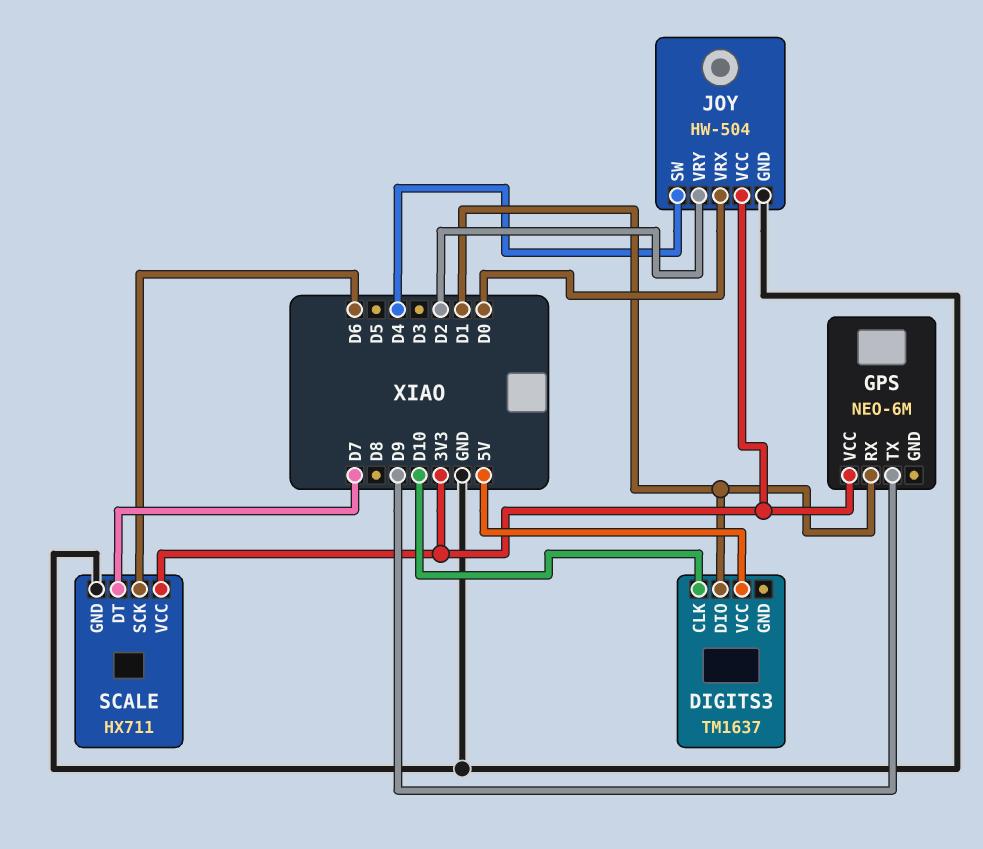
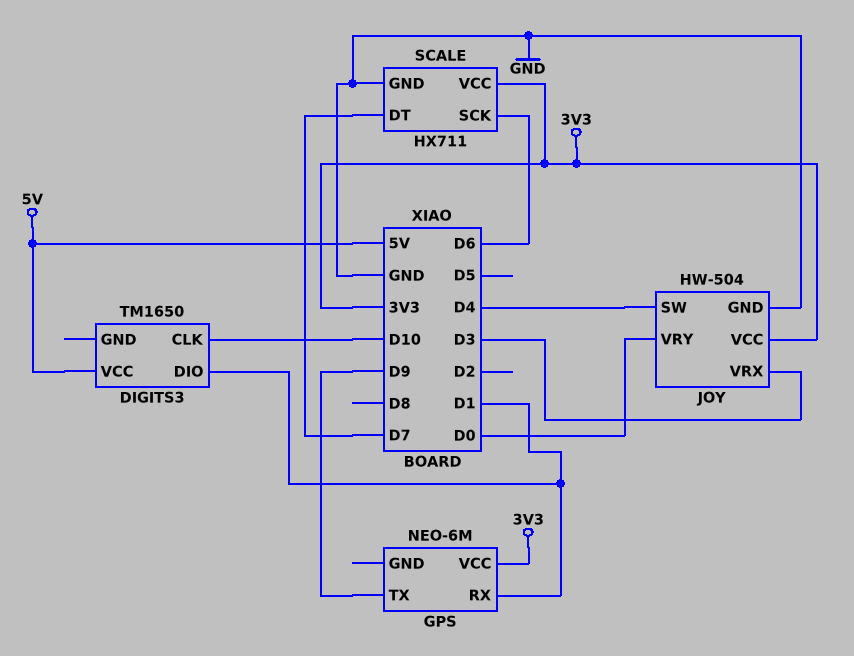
DIGITS3: TM1637 -> TM1650
JOY pin VRX: D0 -> D3
JOY pin VRY: D2 -> D0

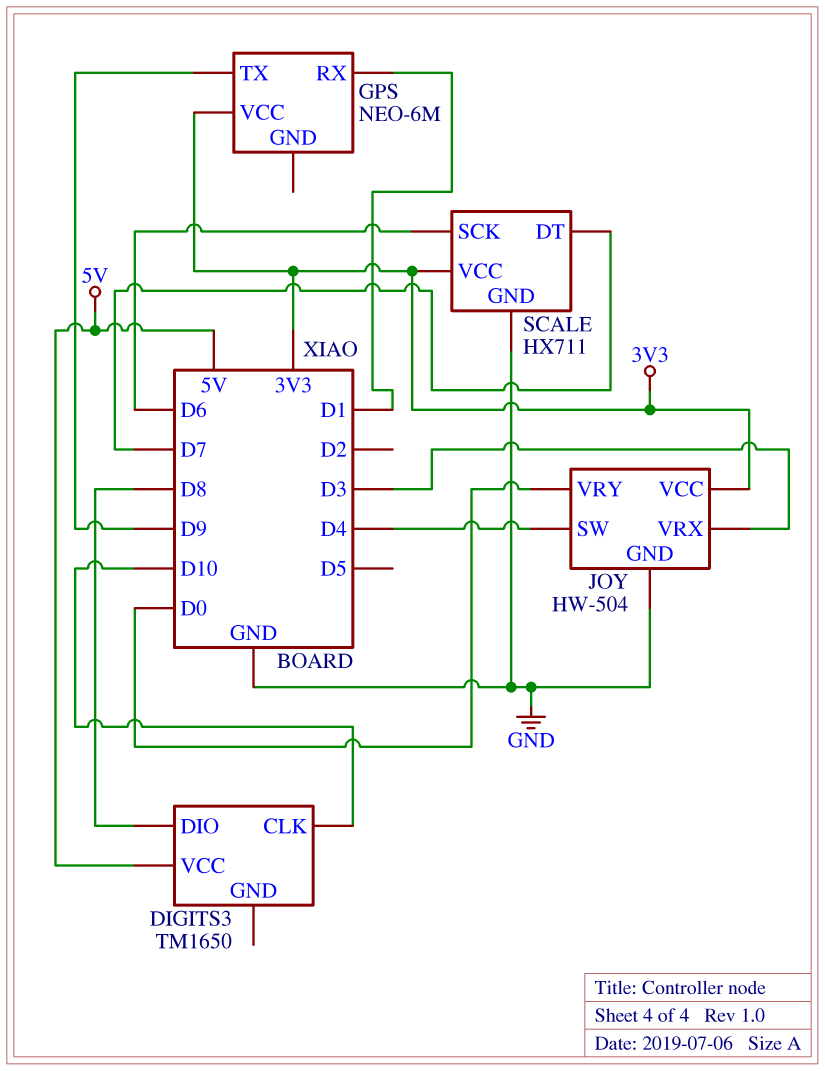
DIGITS3 pin DIO: D1 -> D8

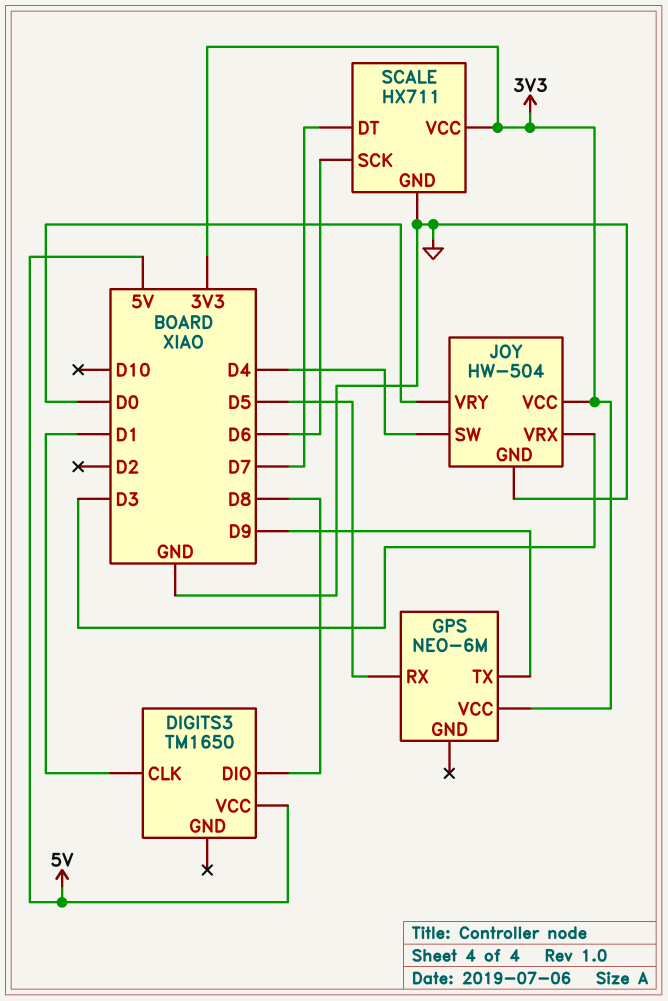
DIGITS3 pin CLK: D10 -> D1
GPS pin RX: D1 -> D5

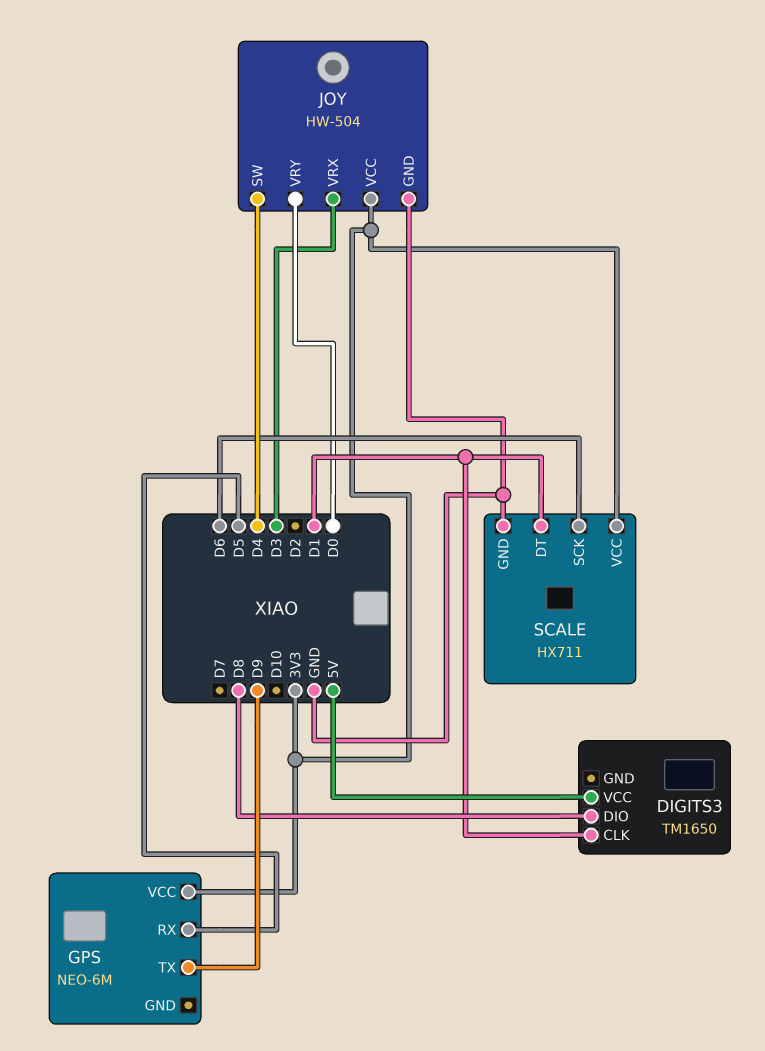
SCALE pin DT: D7 -> D1

